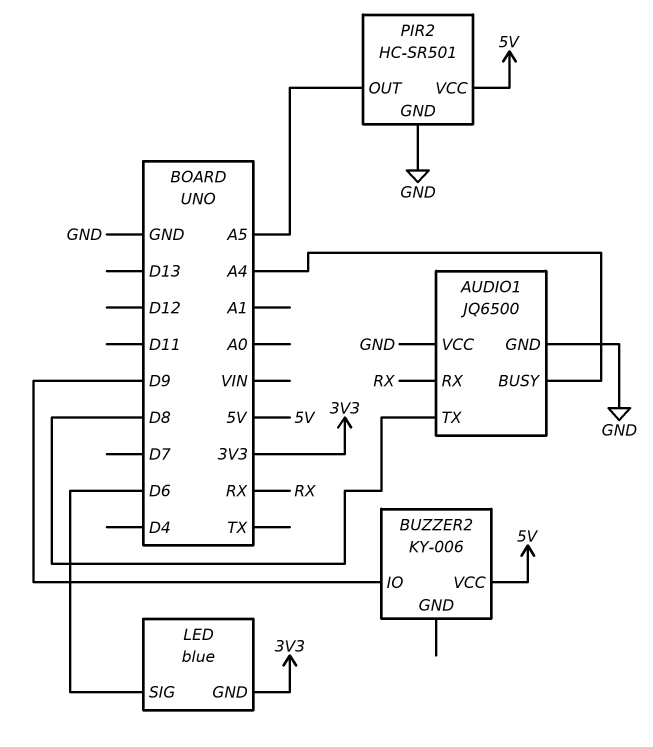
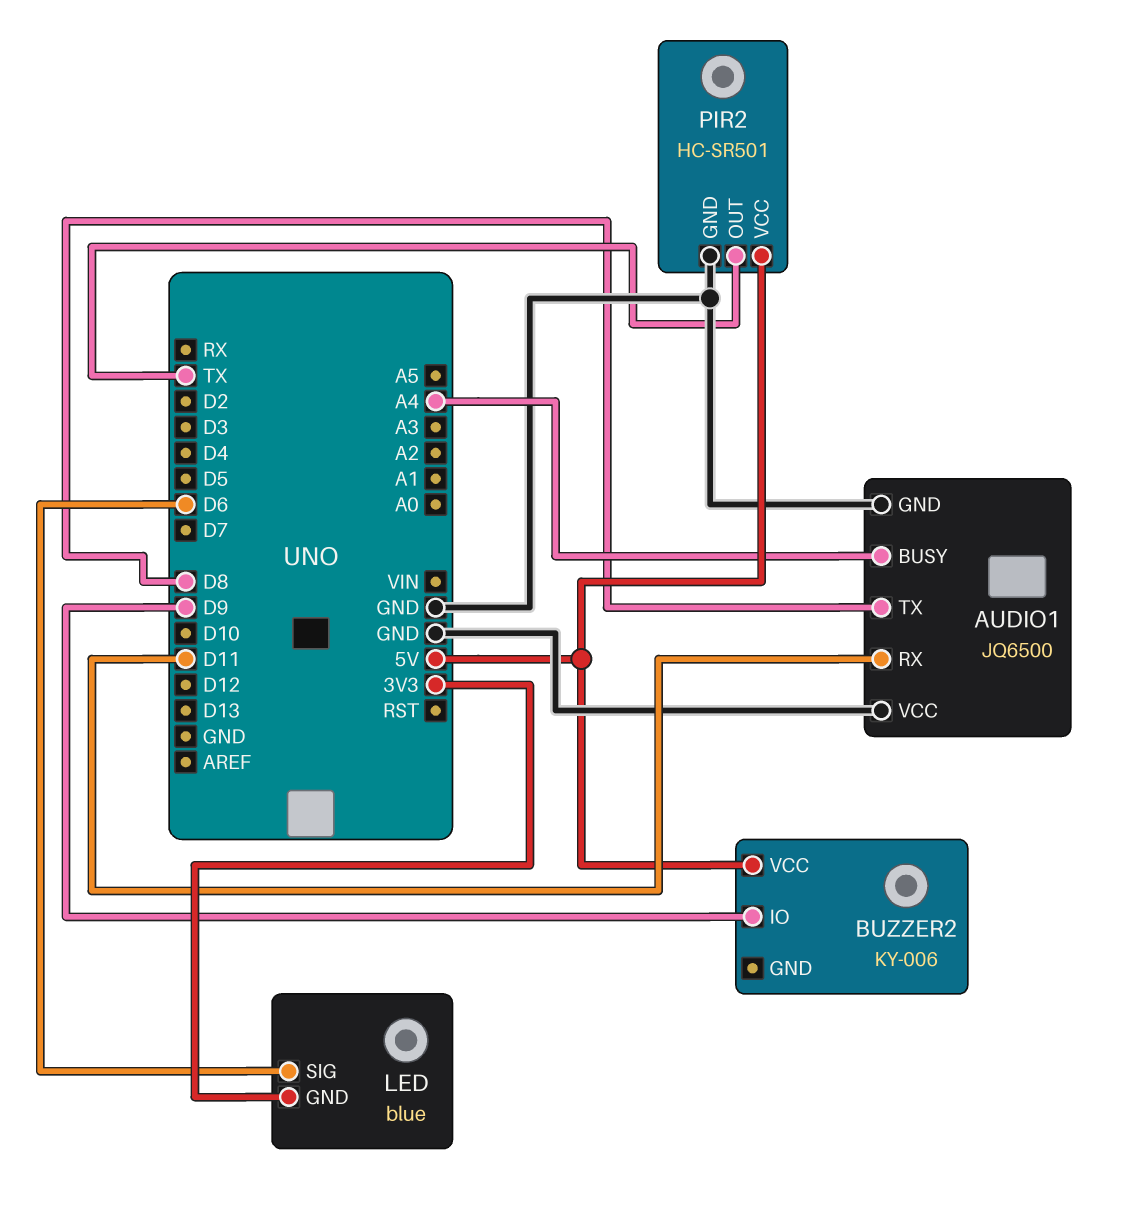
AUDIO1 pin RX: RX -> D11
PIR2 pin OUT: A5 -> TX

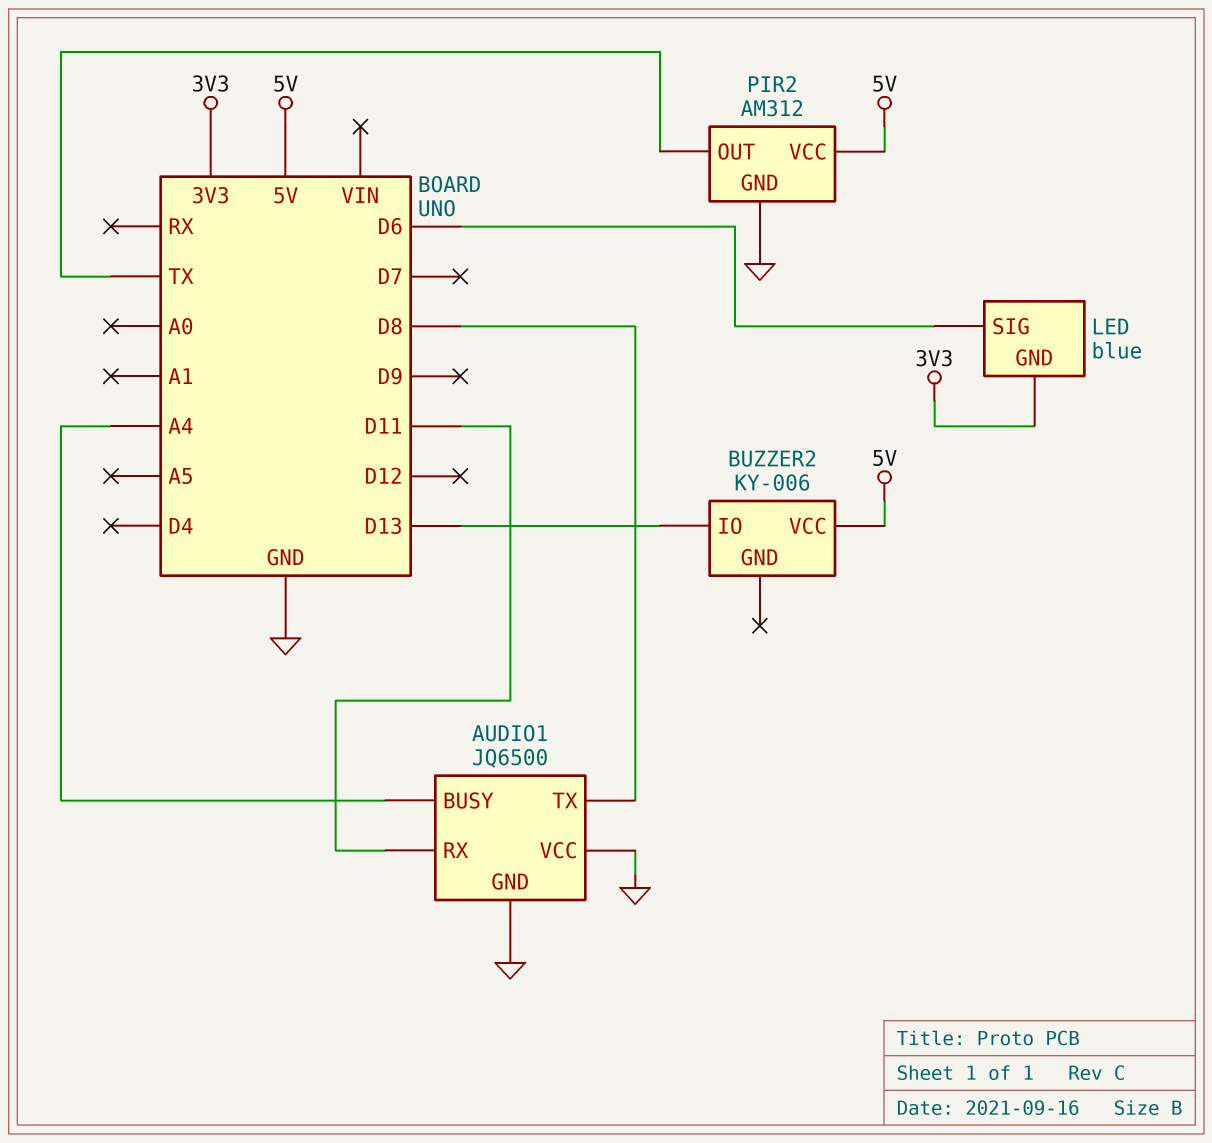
BUZZER2 pin IO: D9 -> D13
PIR2: HC-SR501 -> AM312

